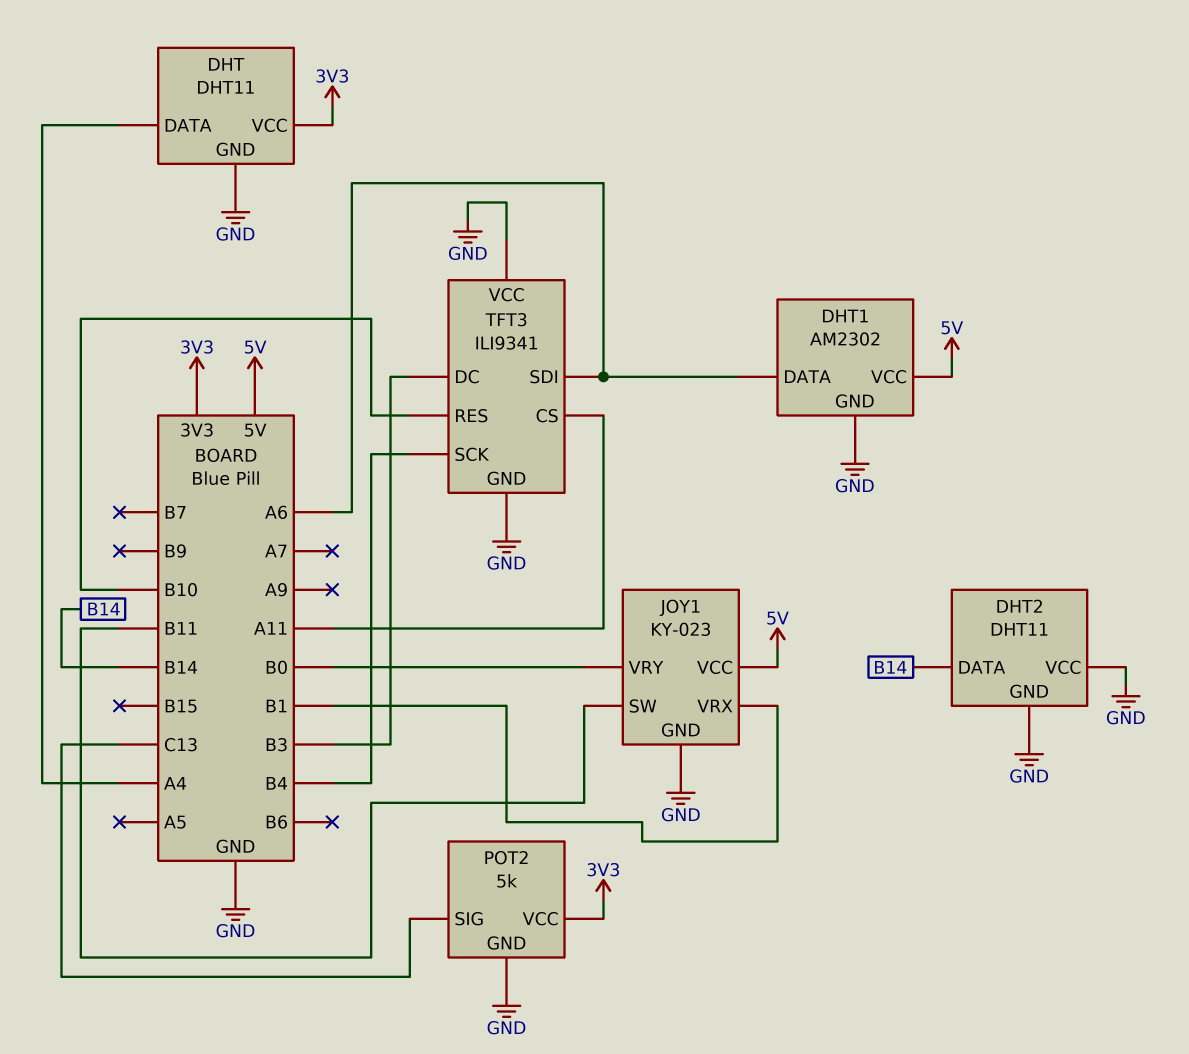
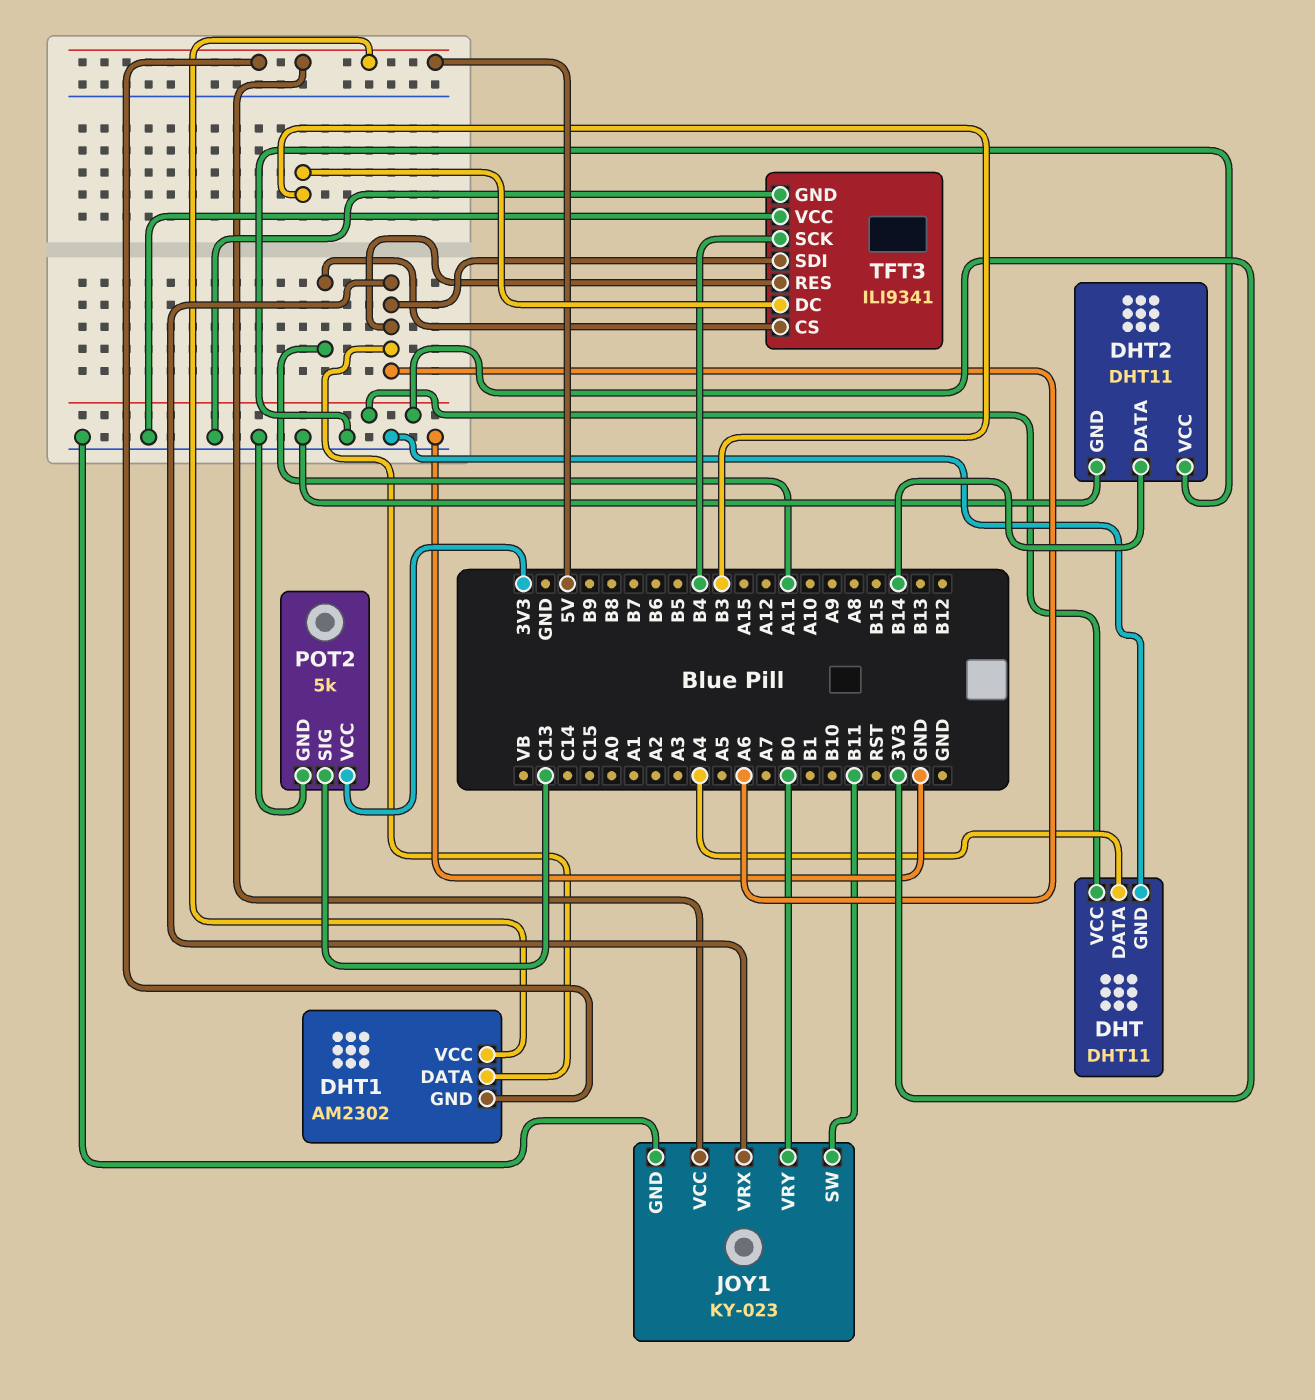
DHT1 pin GND: GND -> 5V
JOY1 pin VRX: B1 -> A6
TFT3 pin RES: B10 -> A6

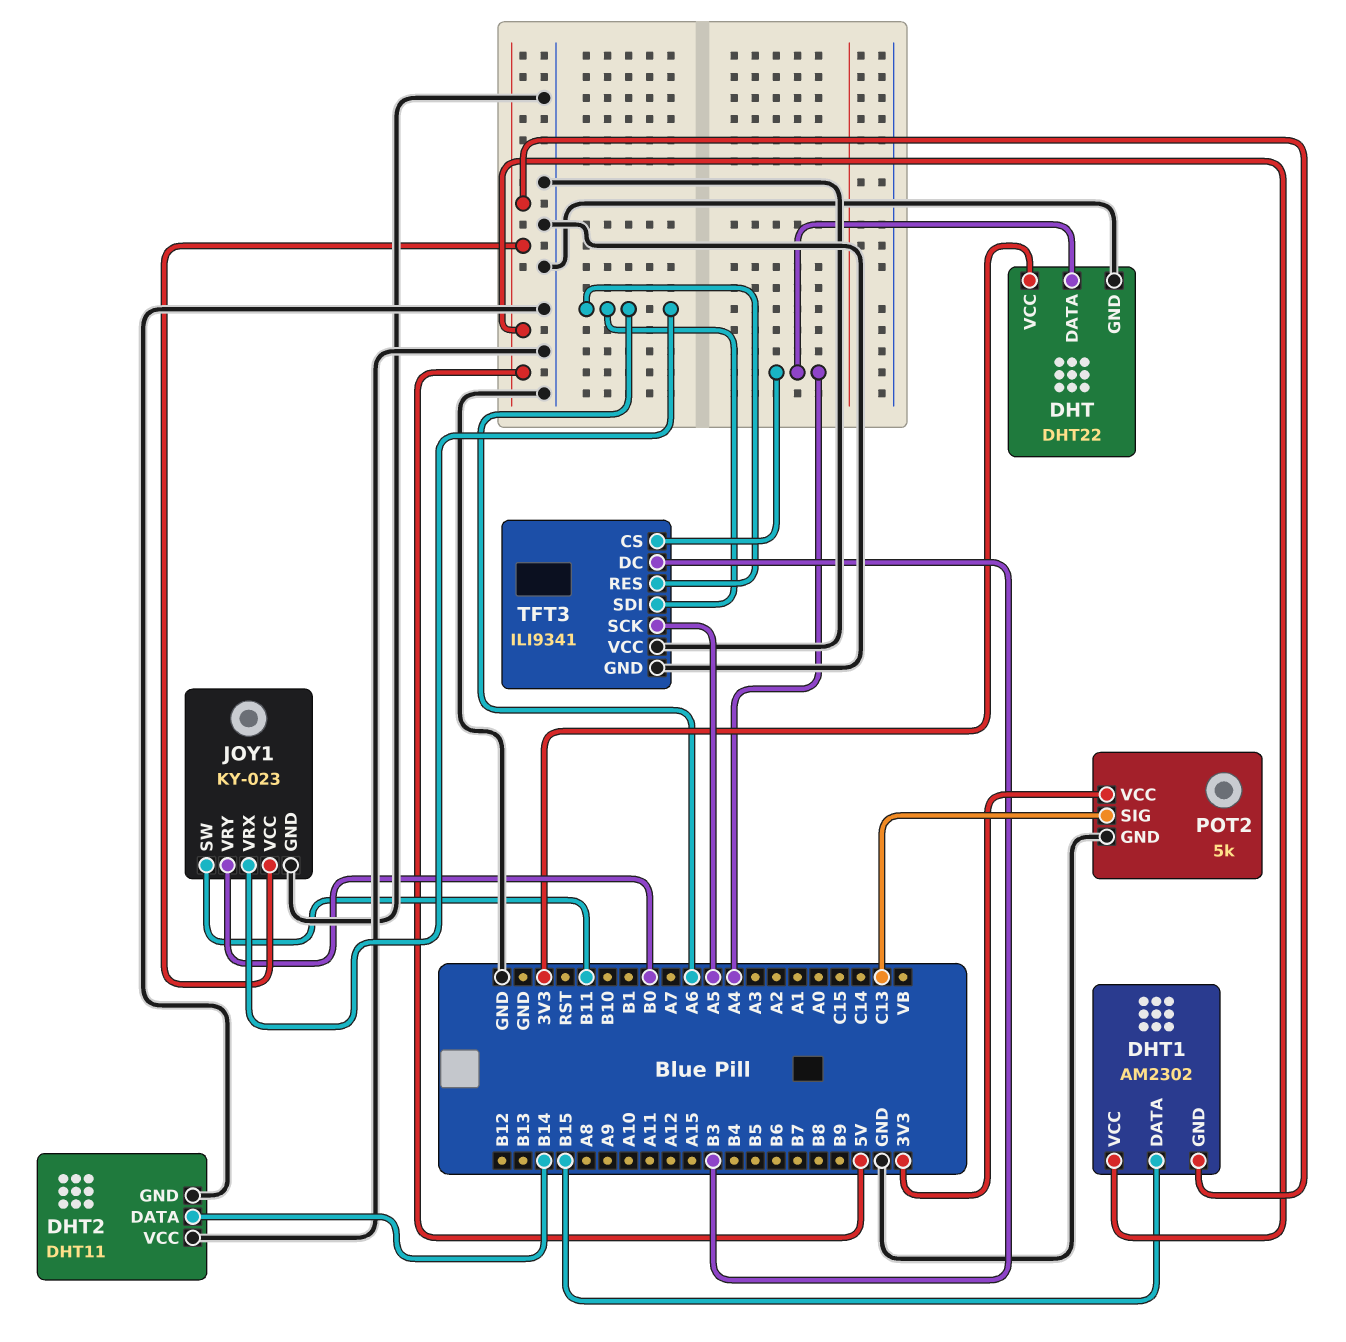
DHT: DHT11 -> DHT22
DHT1 pin DATA: A6 -> B15
TFT3 pin CS: A11 -> A4
TFT3 pin SCK: B4 -> A5

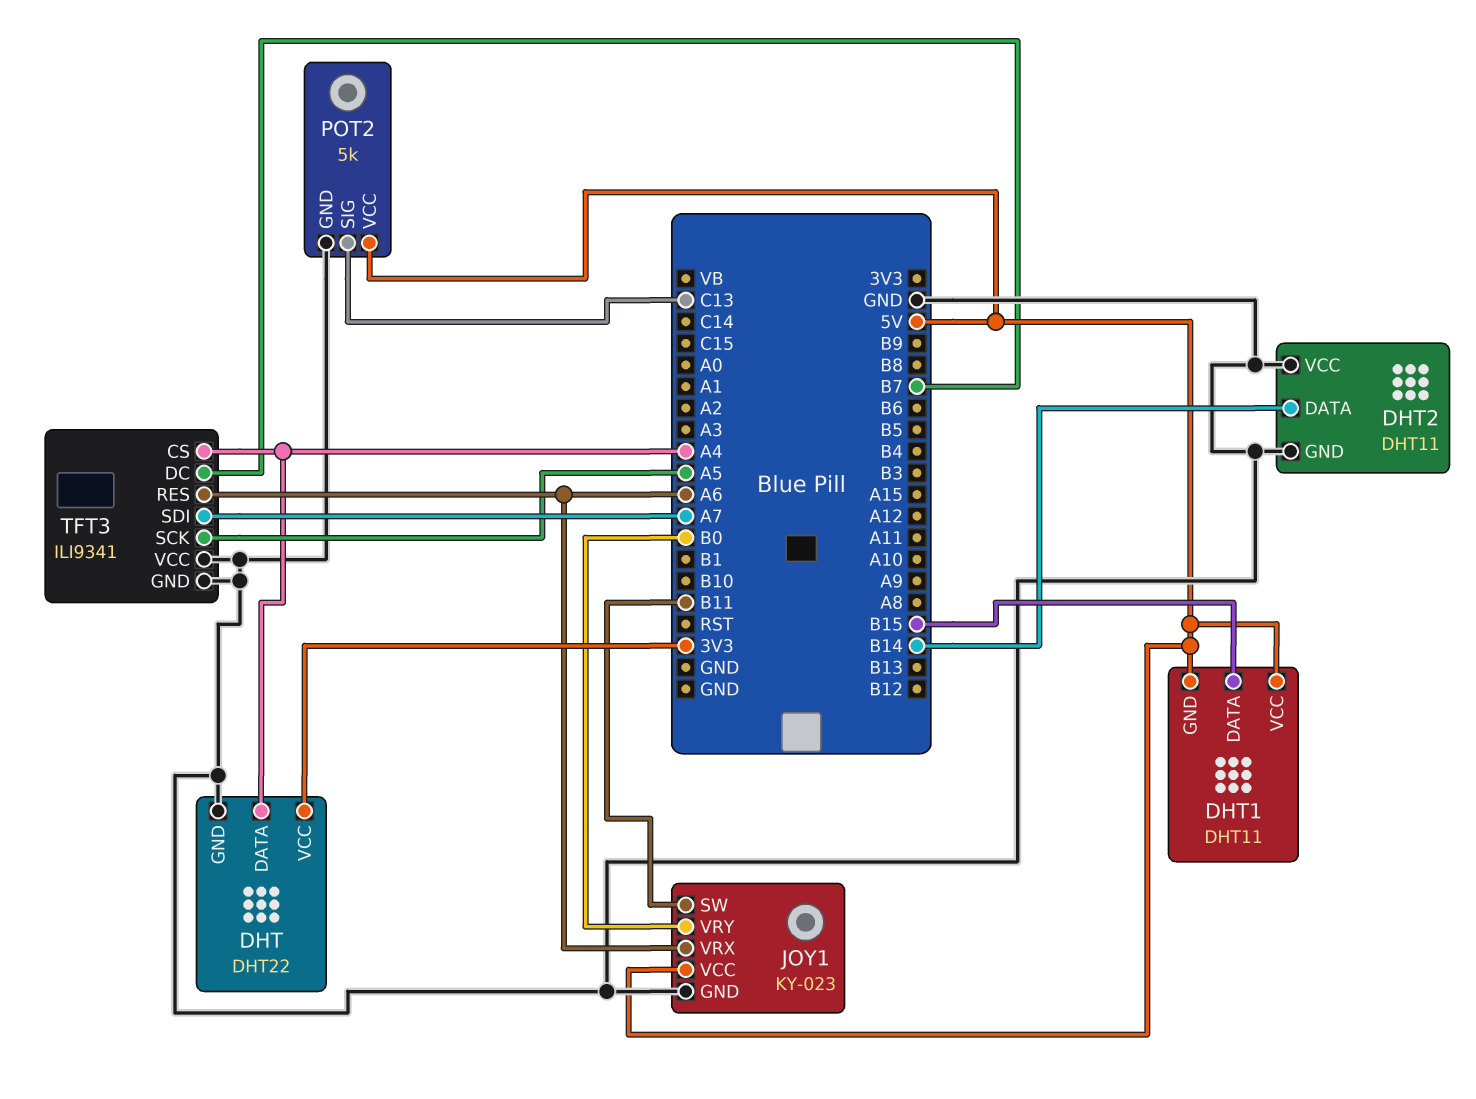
DHT1: AM2302 -> DHT11
POT2 pin VCC: 3V3 -> 5V
TFT3 pin DC: B3 -> B7
TFT3 pin SDI: A6 -> A7

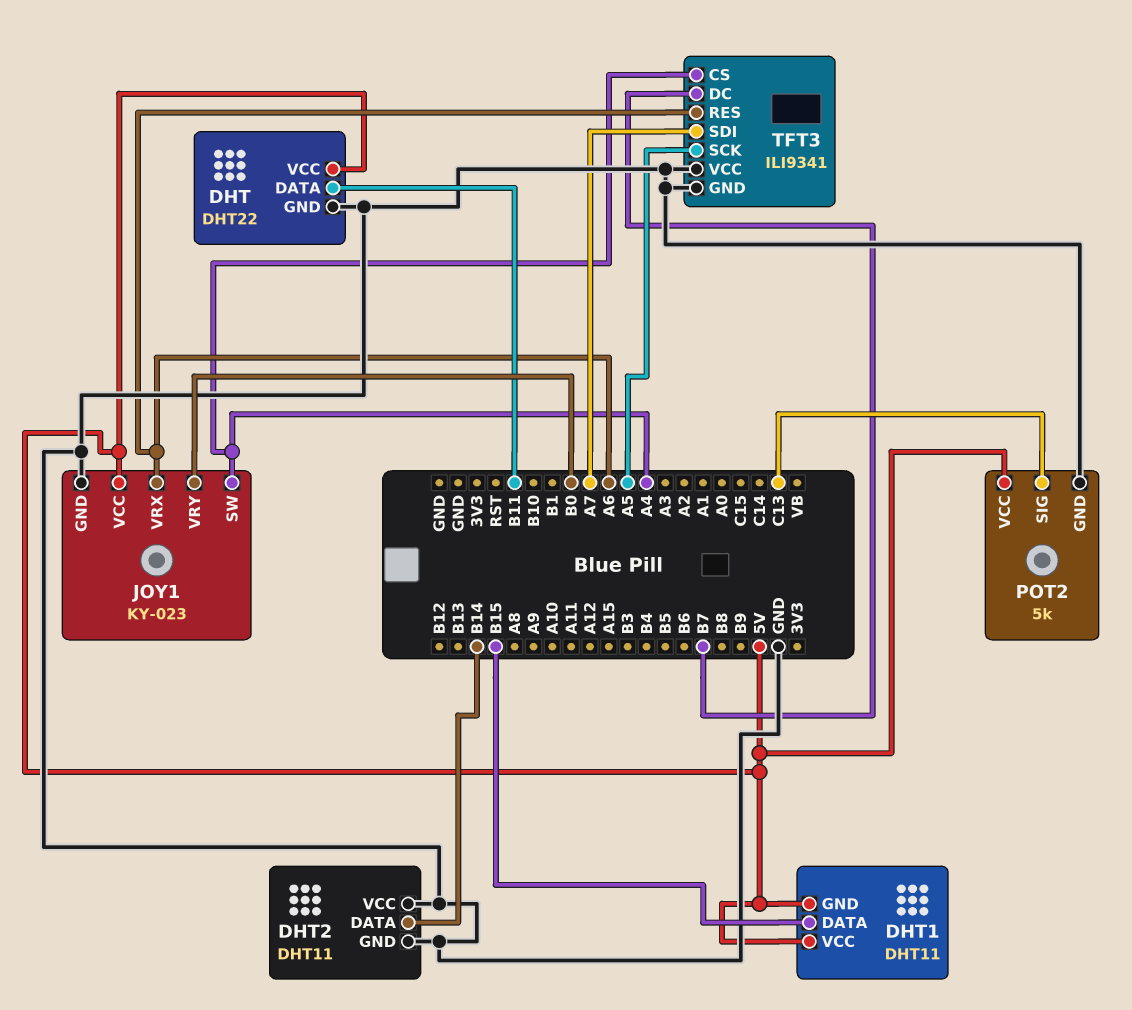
DHT pin DATA: A4 -> B11
DHT pin VCC: 3V3 -> 5V
JOY1 pin SW: B11 -> A4

